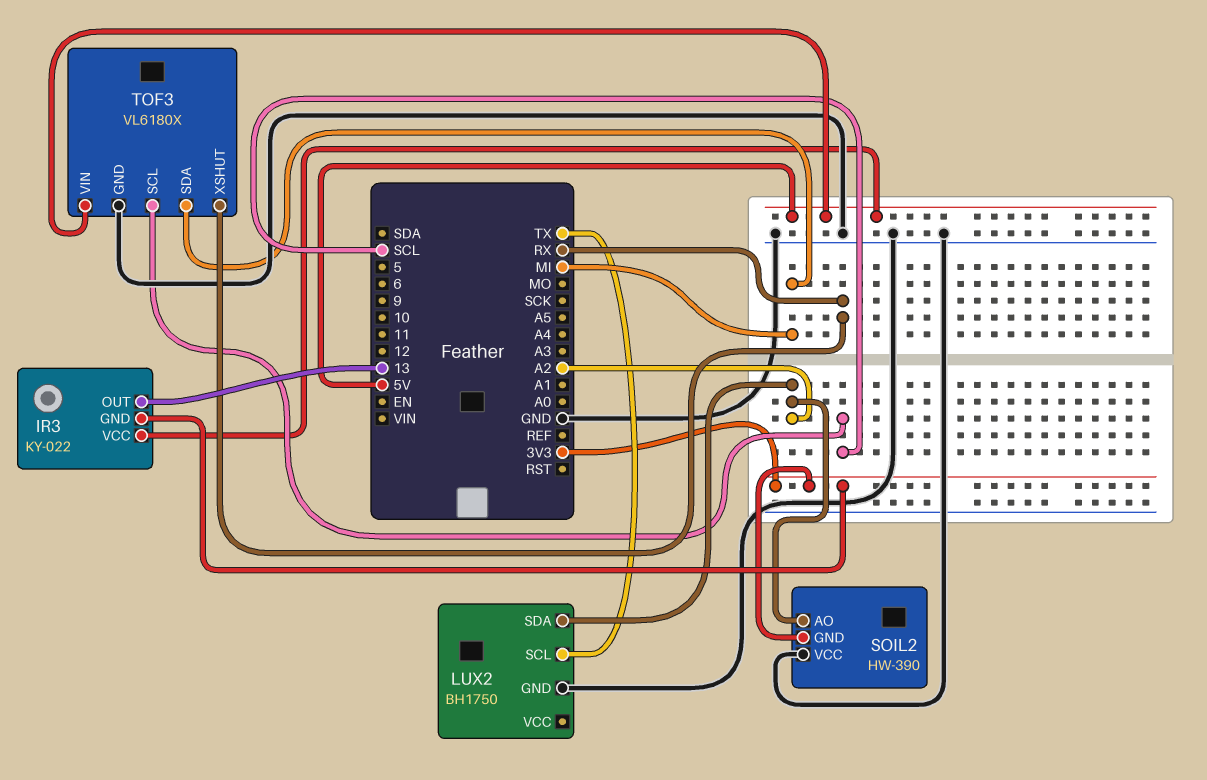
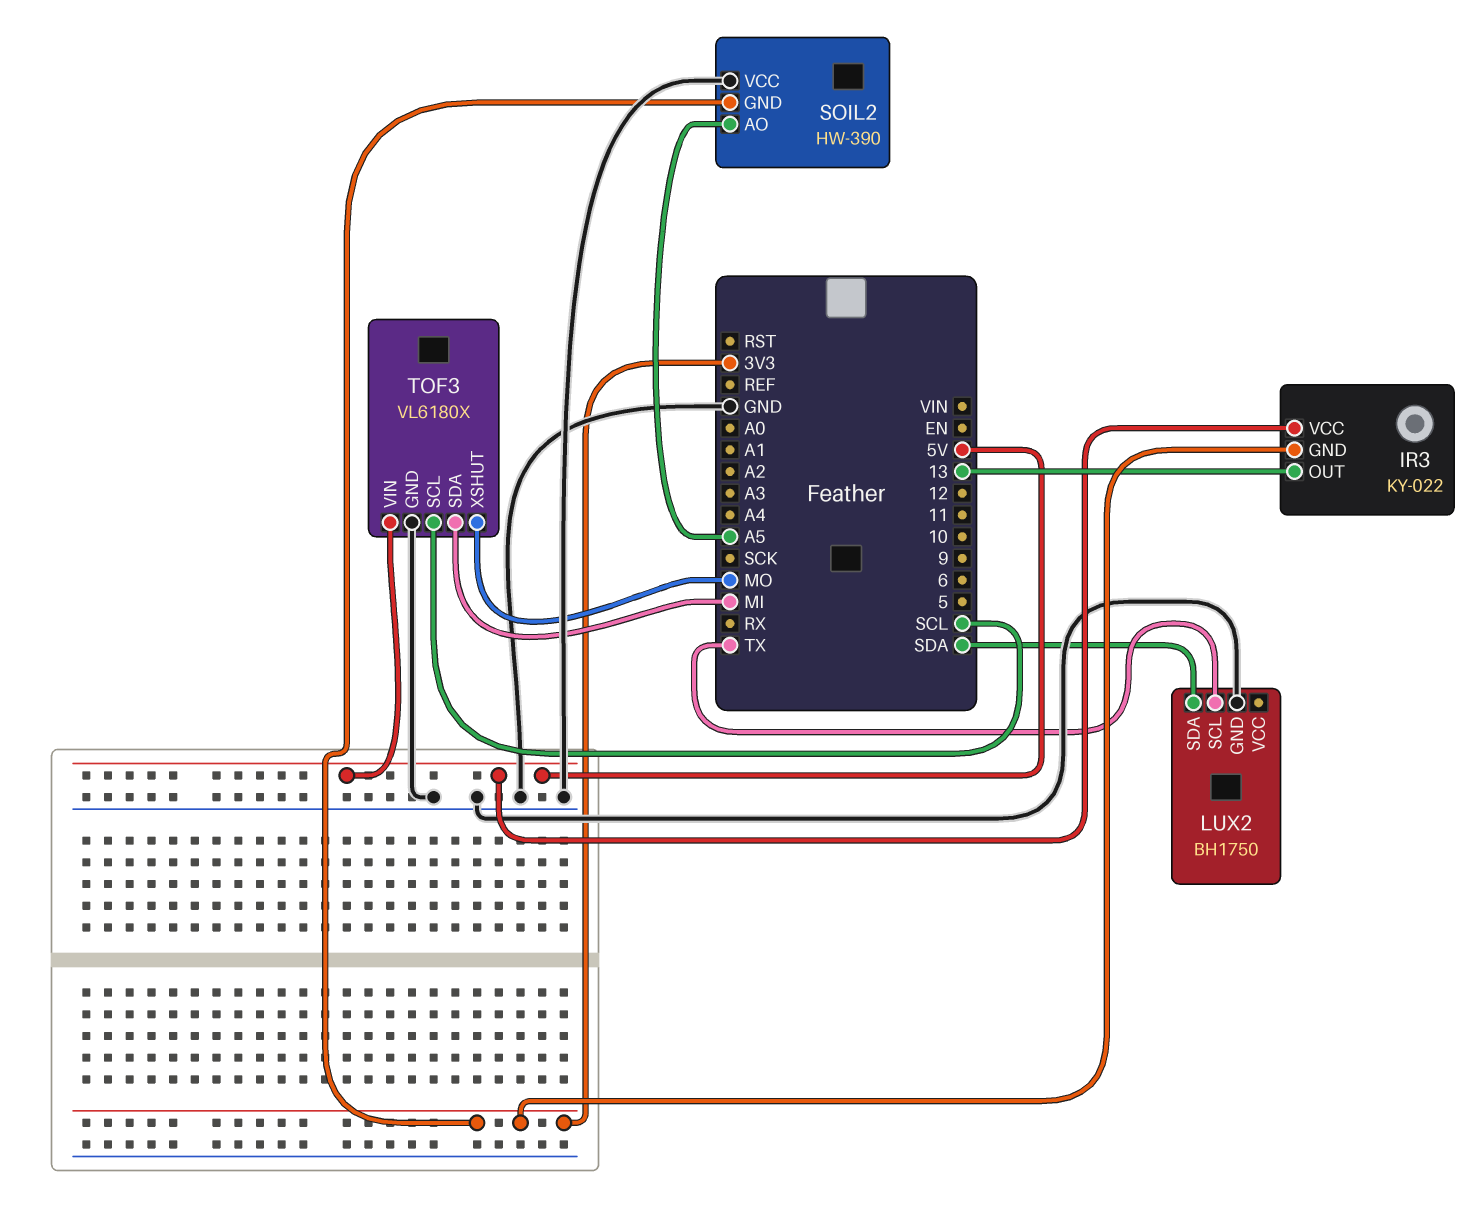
LUX2 pin SDA: A2 -> SDA
SOIL2 pin AO: A2 -> A5
TOF3 pin XSHUT: RX -> MO

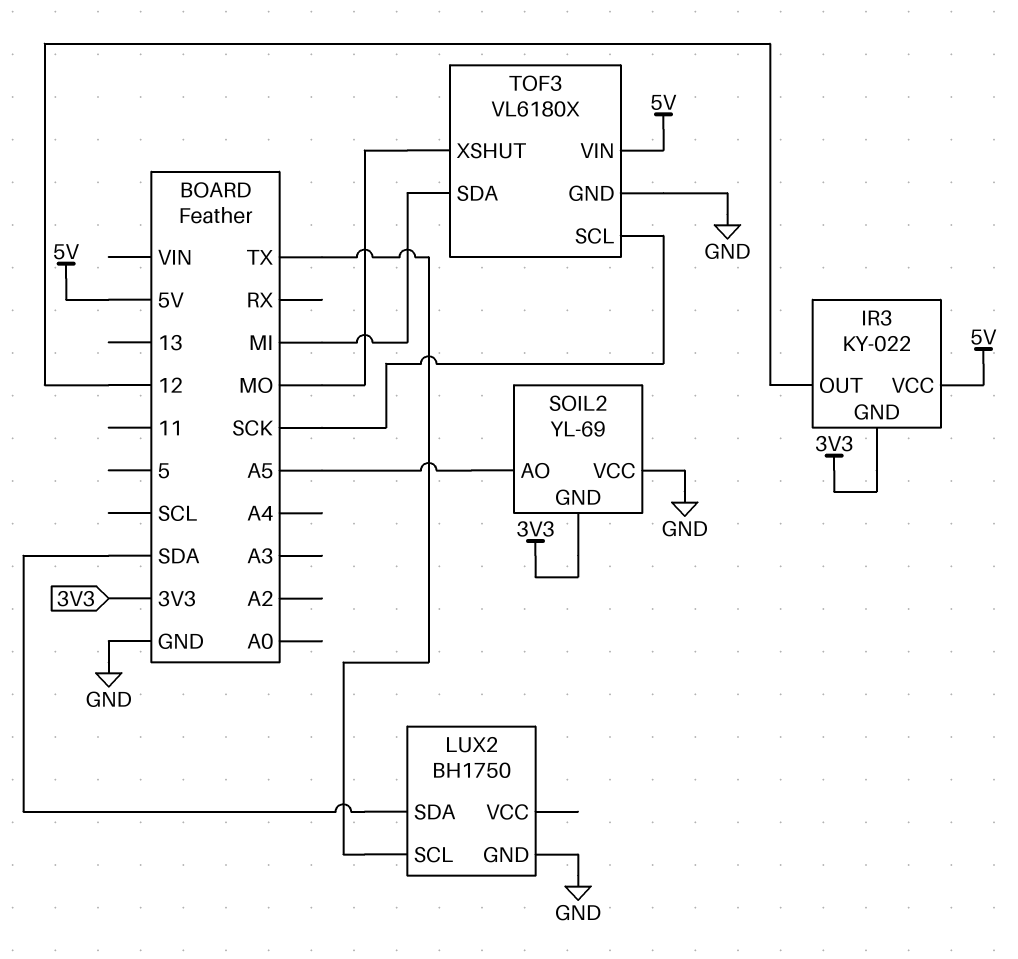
IR3 pin OUT: 13 -> 12
SOIL2: HW-390 -> YL-69
TOF3 pin SCL: SCL -> SCK

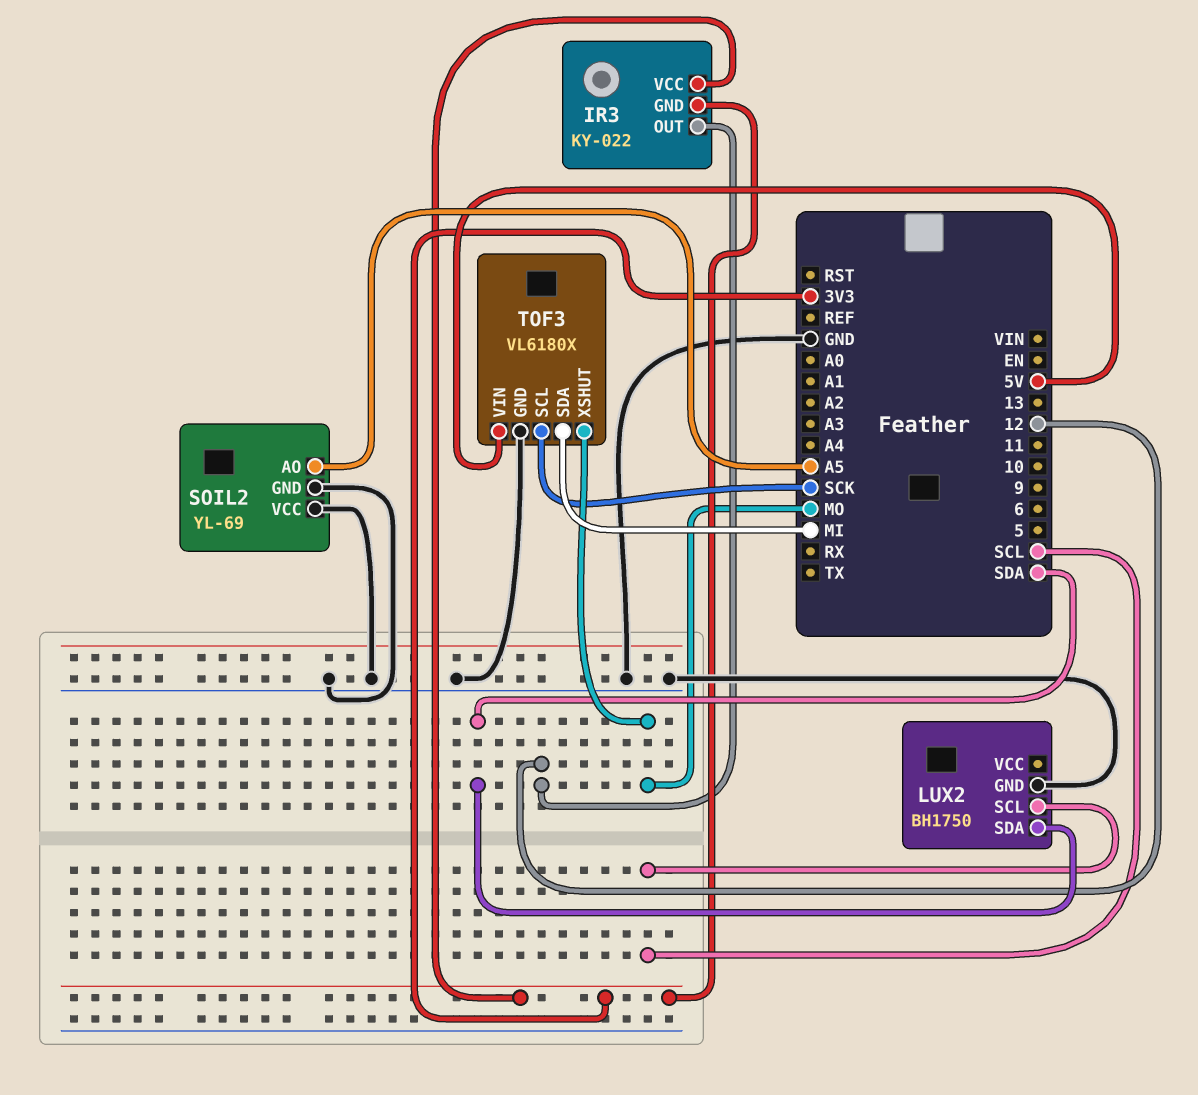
IR3 pin VCC: 5V -> 3V3
LUX2 pin SCL: TX -> SCL
SOIL2 pin GND: 3V3 -> GND

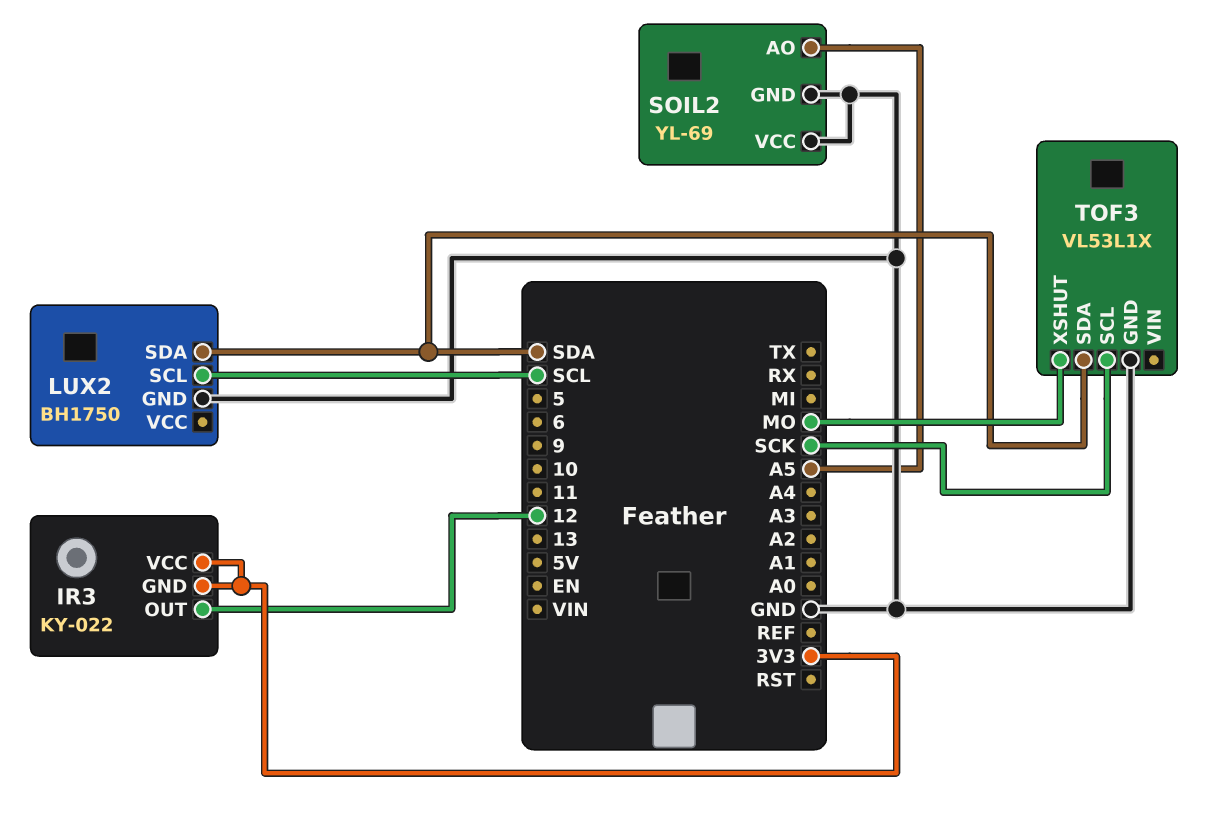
TOF3: VL6180X -> VL53L1X
TOF3 pin SDA: MI -> SDA
TOF3 pin VIN: 5V -> none

